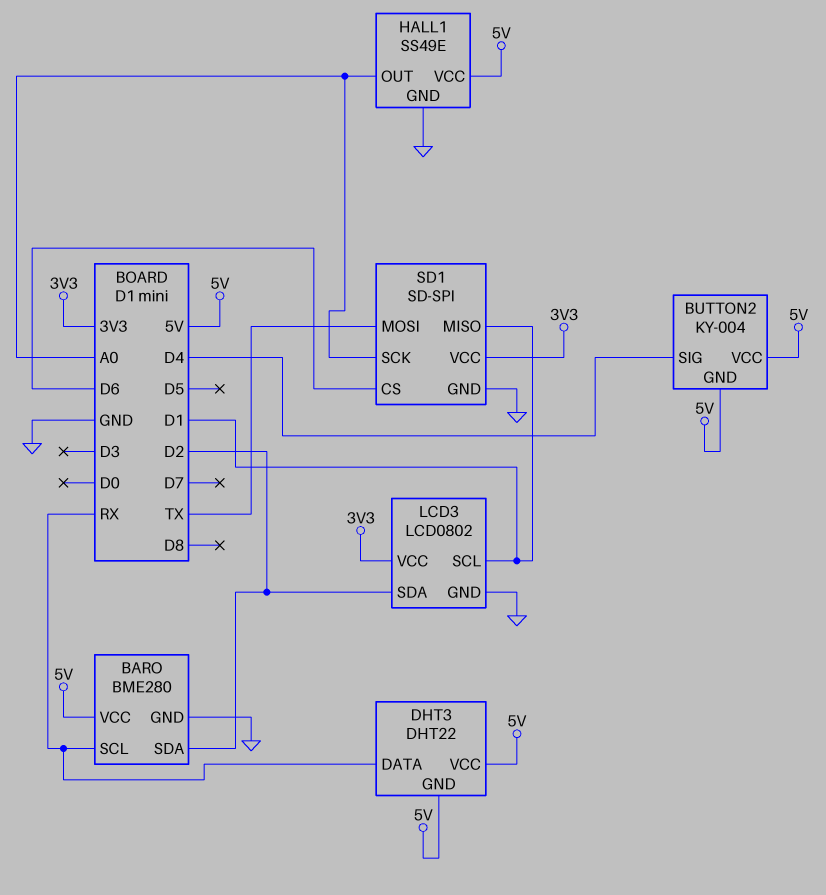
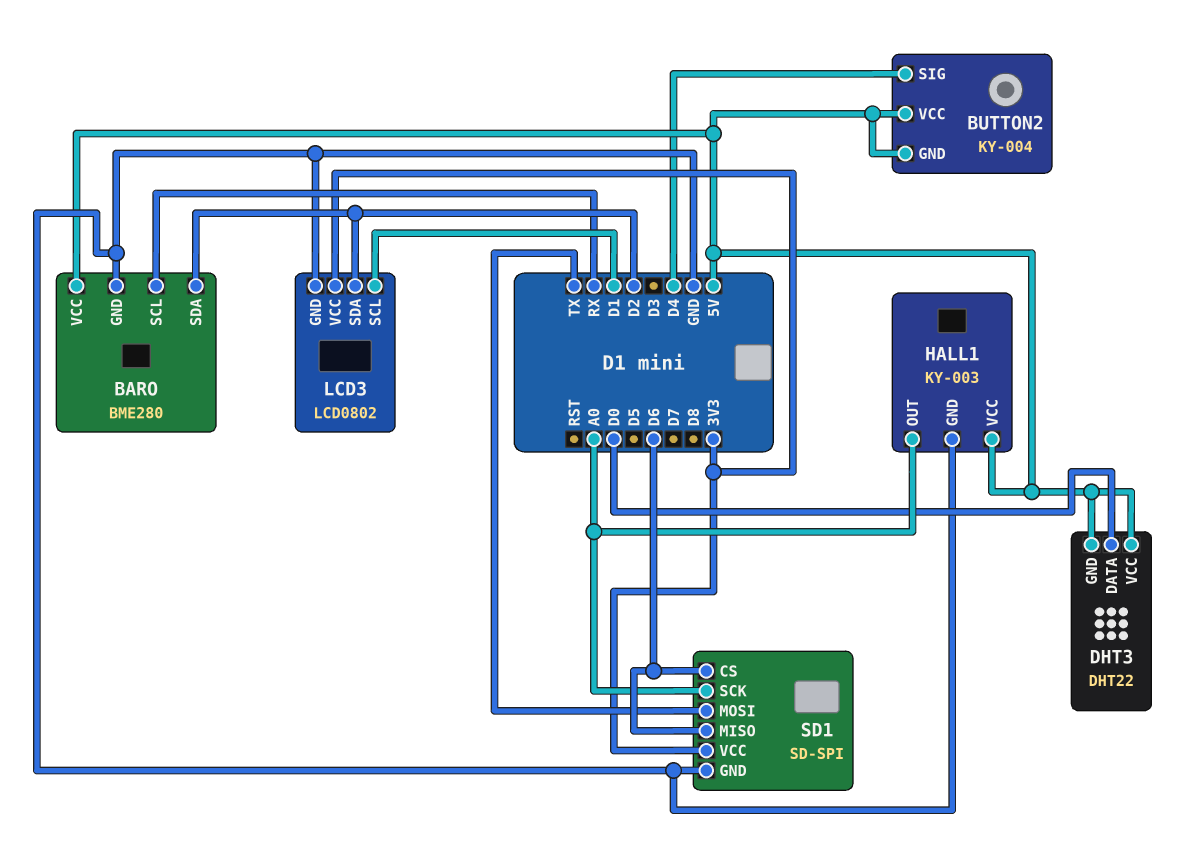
DHT3 pin DATA: RX -> D0
HALL1: SS49E -> KY-003
SD1 pin MISO: D1 -> D6

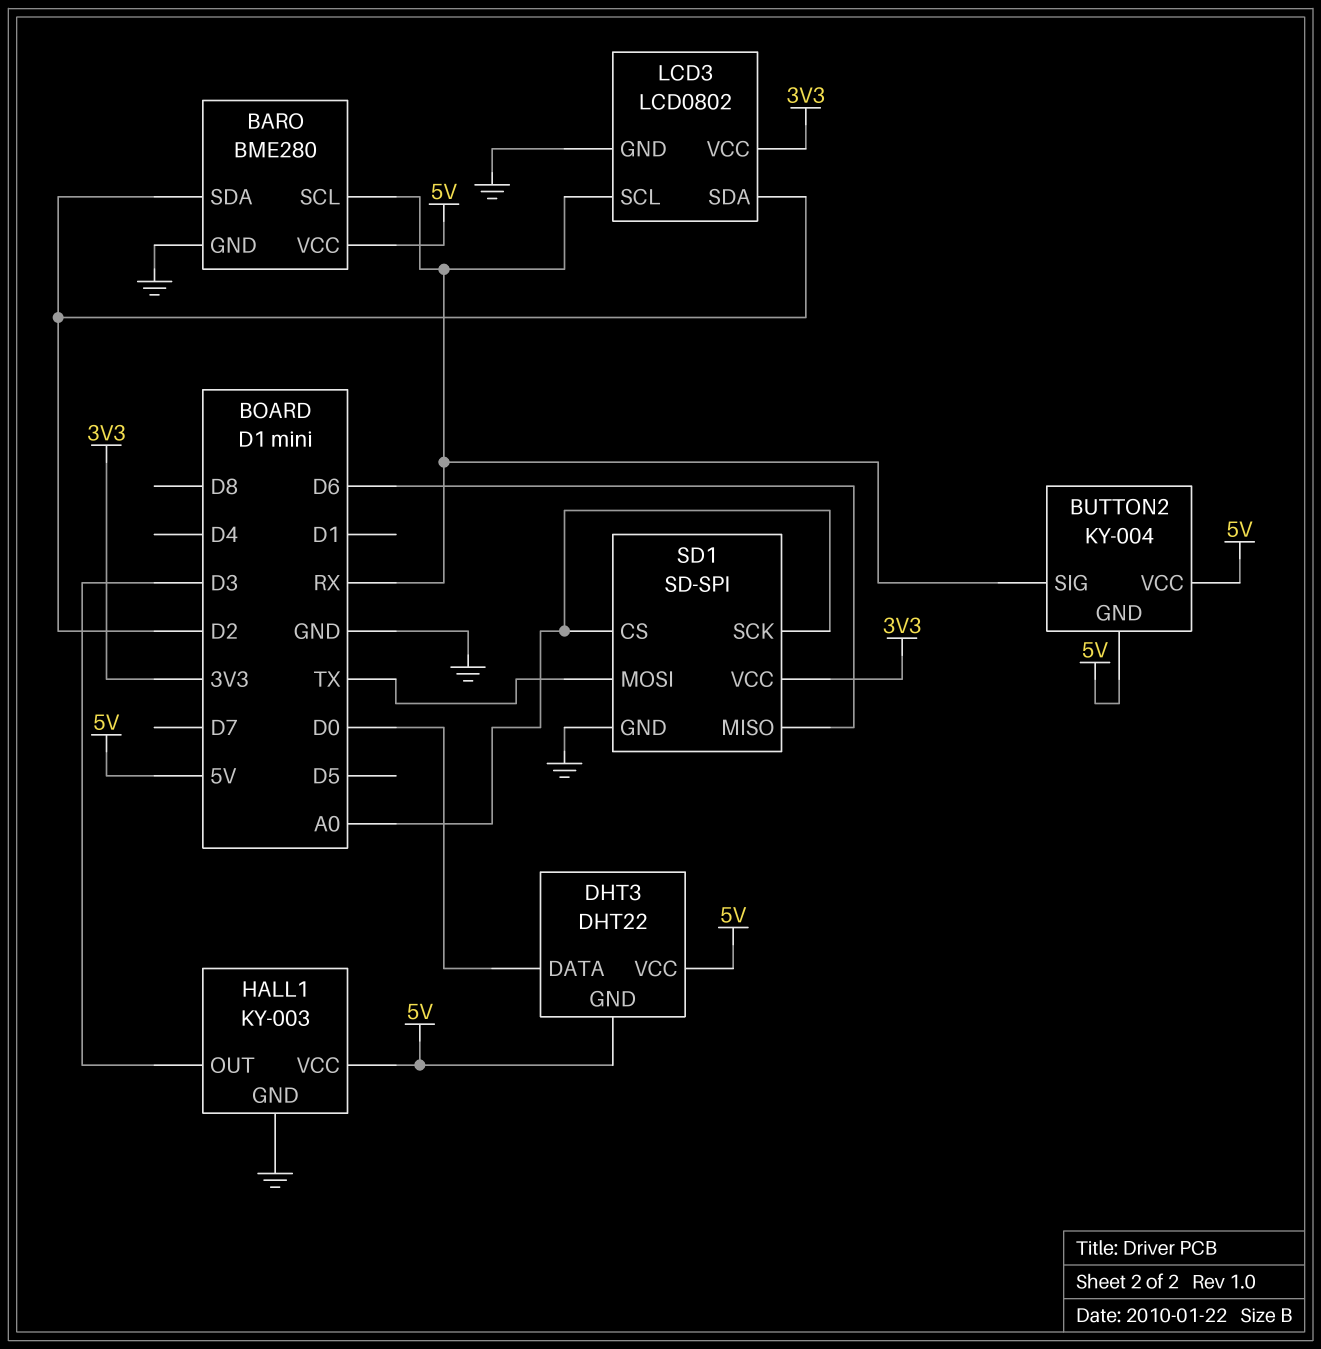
BUTTON2 pin SIG: D4 -> RX
HALL1 pin OUT: A0 -> D3
LCD3 pin SCL: D1 -> RX
SD1 pin CS: D6 -> A0

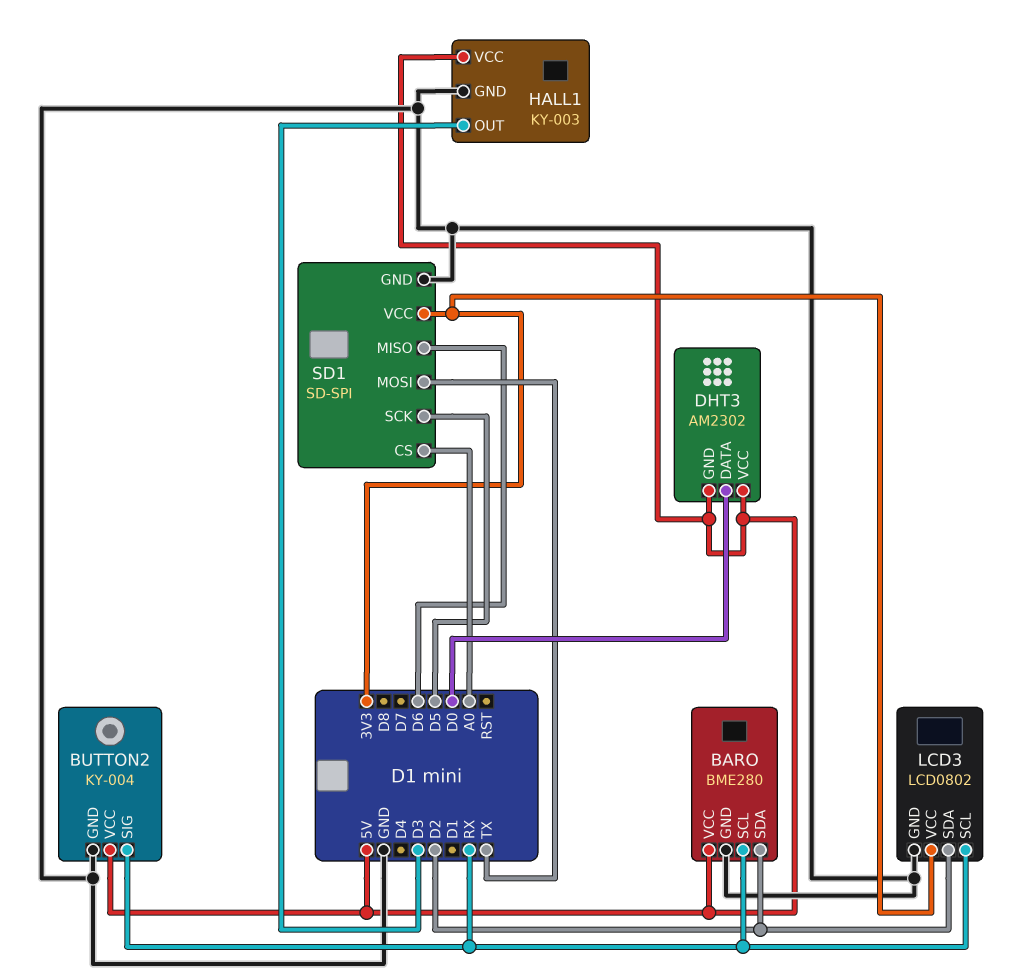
BUTTON2 pin GND: 5V -> GND
DHT3: DHT22 -> AM2302
SD1 pin SCK: A0 -> D5

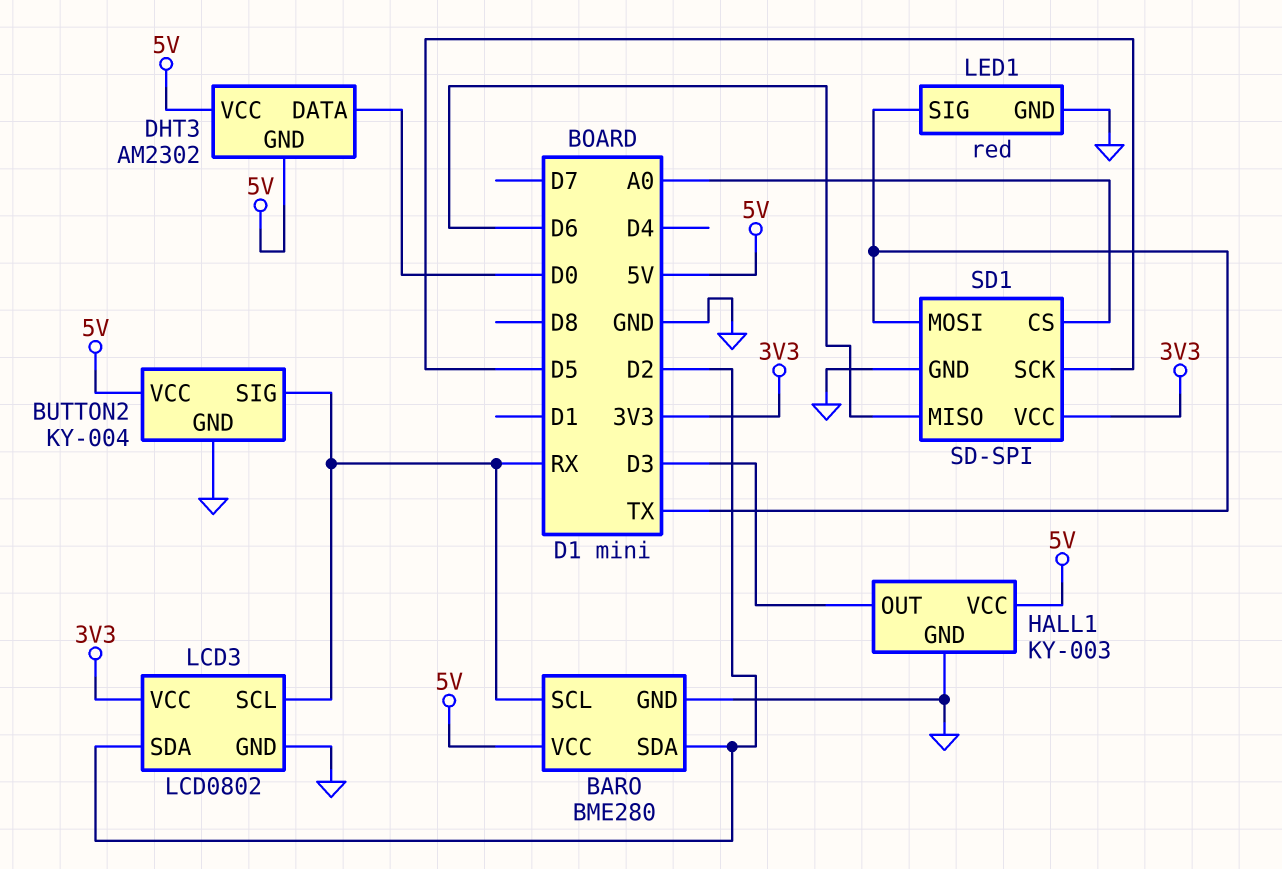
LED1: none -> red
LED1 pin GND: none -> GND
LED1 pin SIG: none -> TX

